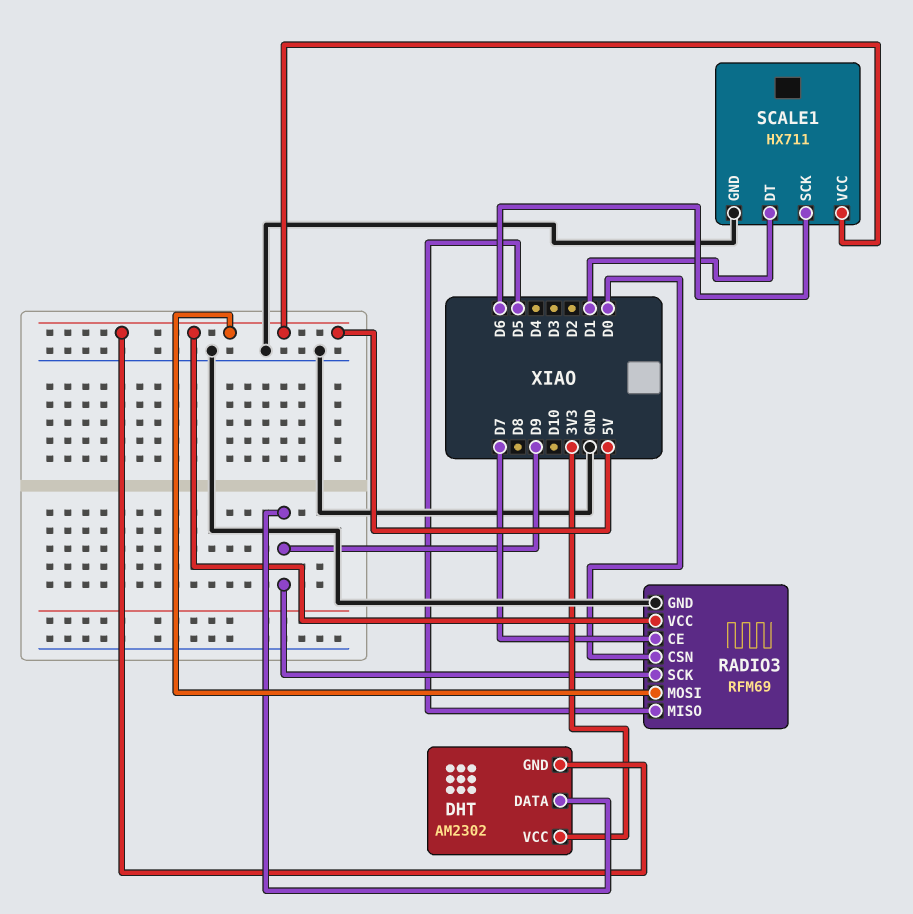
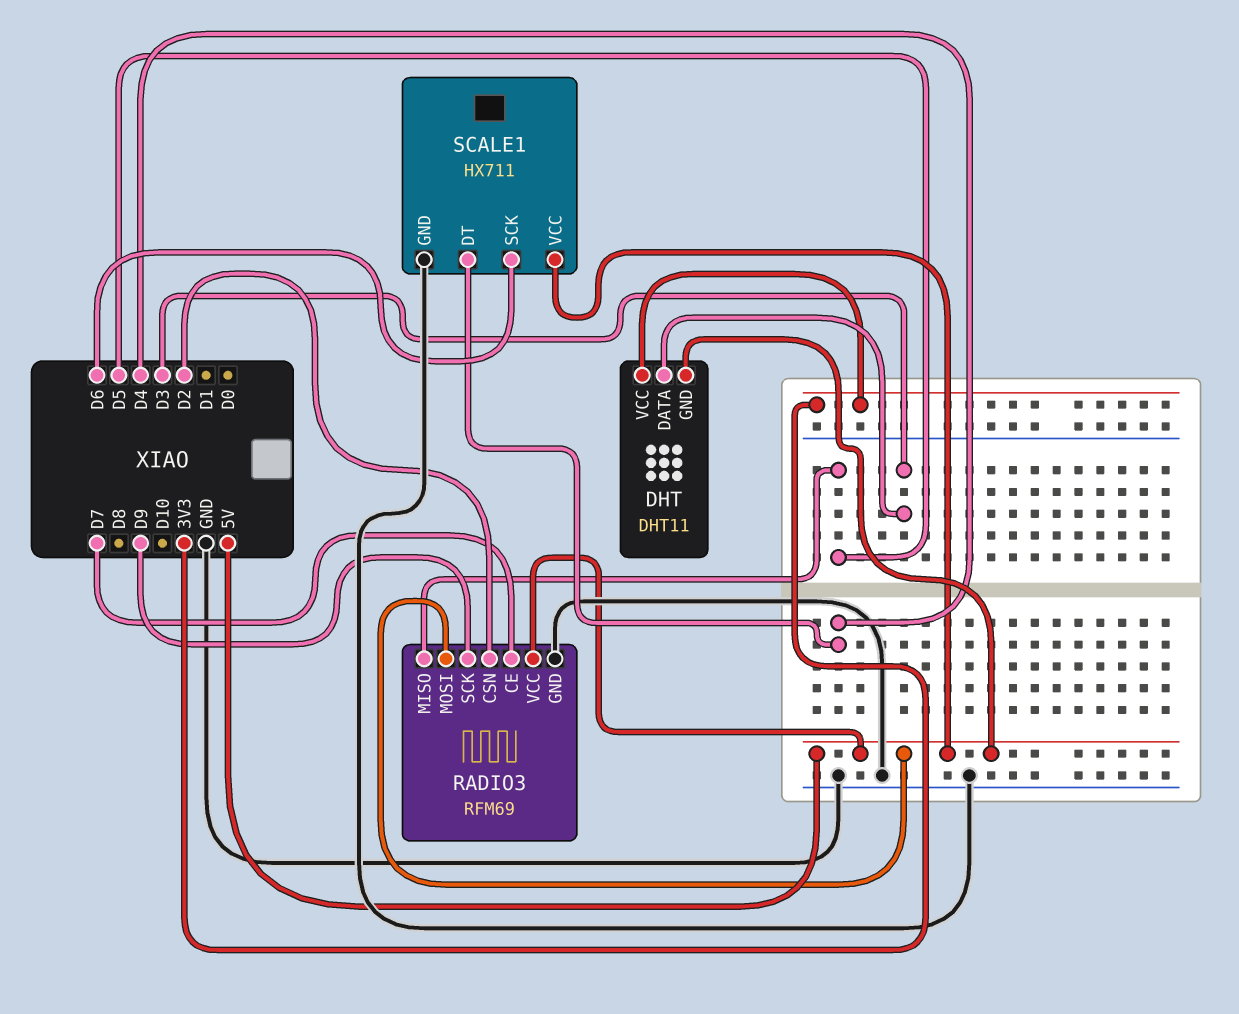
DHT: AM2302 -> DHT11
DHT pin DATA: D9 -> D3
RADIO3 pin CSN: D0 -> D2
SCALE1 pin DT: D1 -> D4

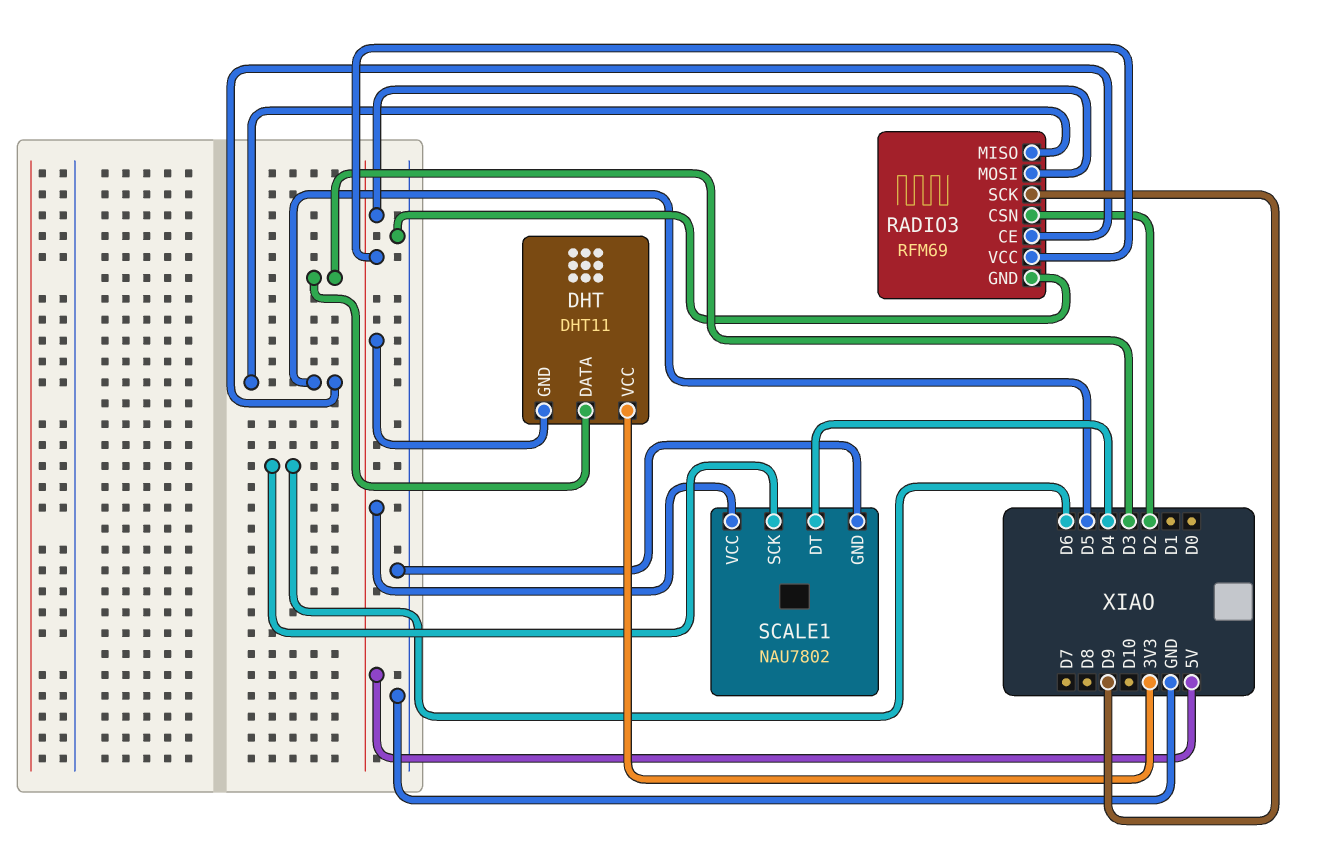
RADIO3 pin CE: D7 -> D5
SCALE1: HX711 -> NAU7802

